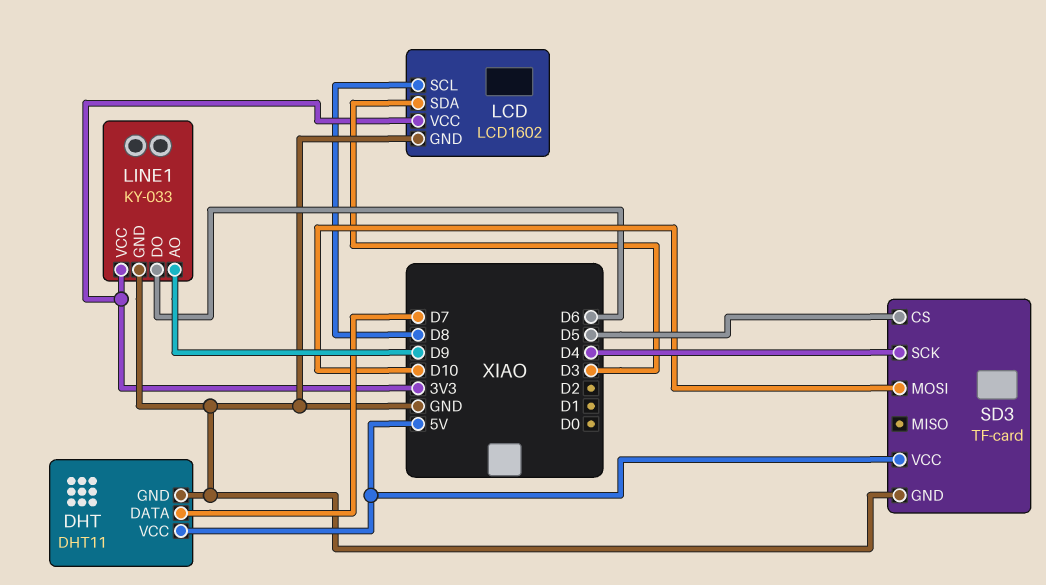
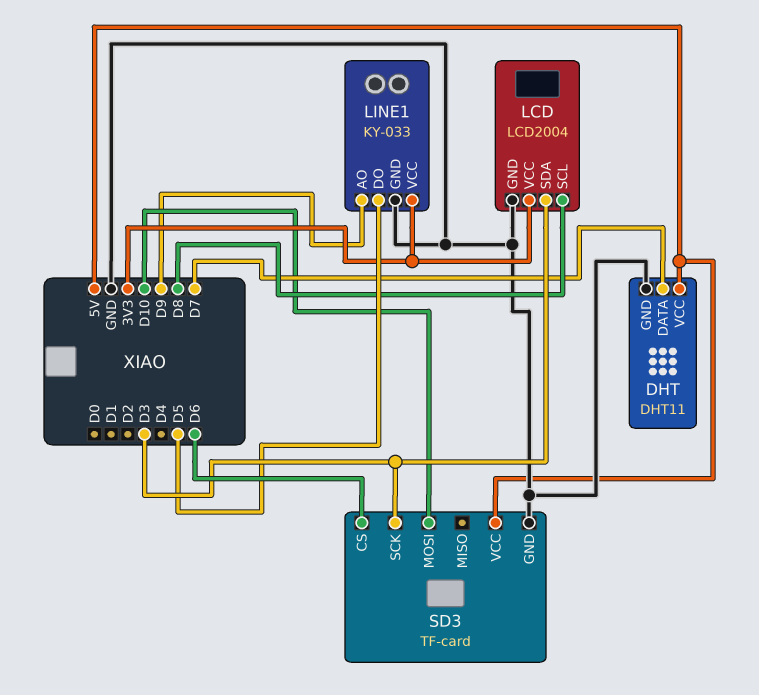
LCD: LCD1602 -> LCD2004
LINE1 pin DO: D6 -> D5
SD3 pin CS: D5 -> D6
SD3 pin SCK: D4 -> D3

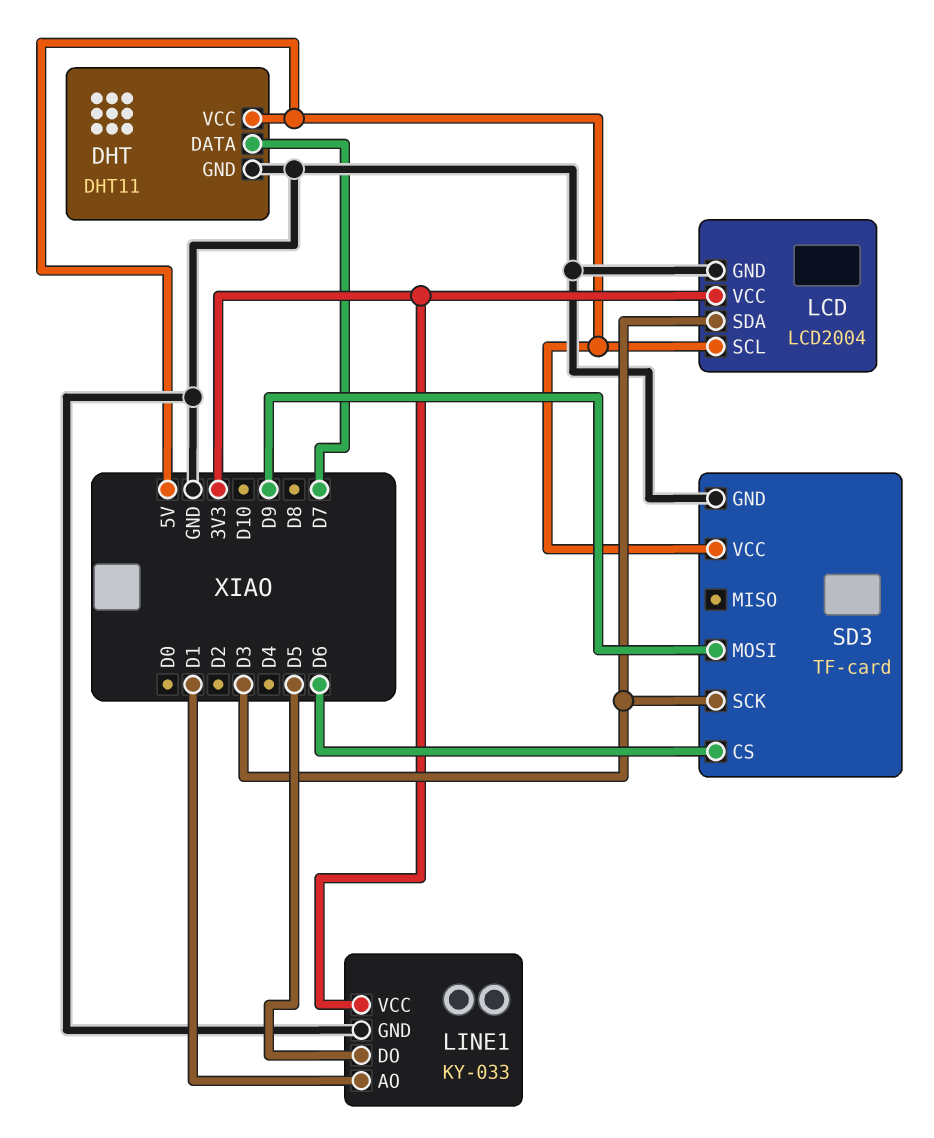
LCD pin SCL: D8 -> 5V
LINE1 pin AO: D9 -> D1
SD3 pin MOSI: D10 -> D9

